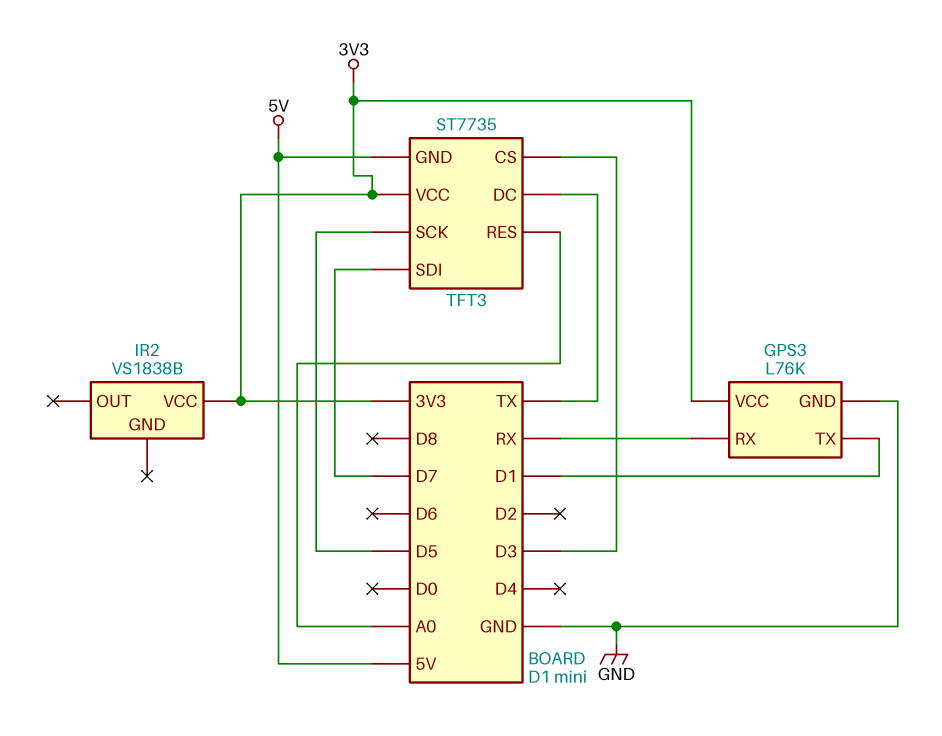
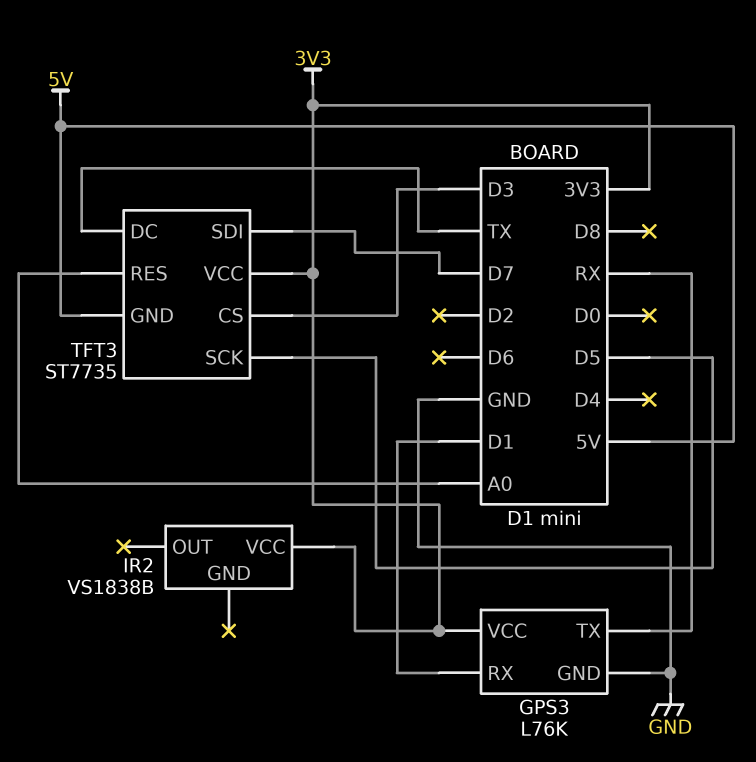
GPS3 pin RX: RX -> D1
GPS3 pin TX: D1 -> RX

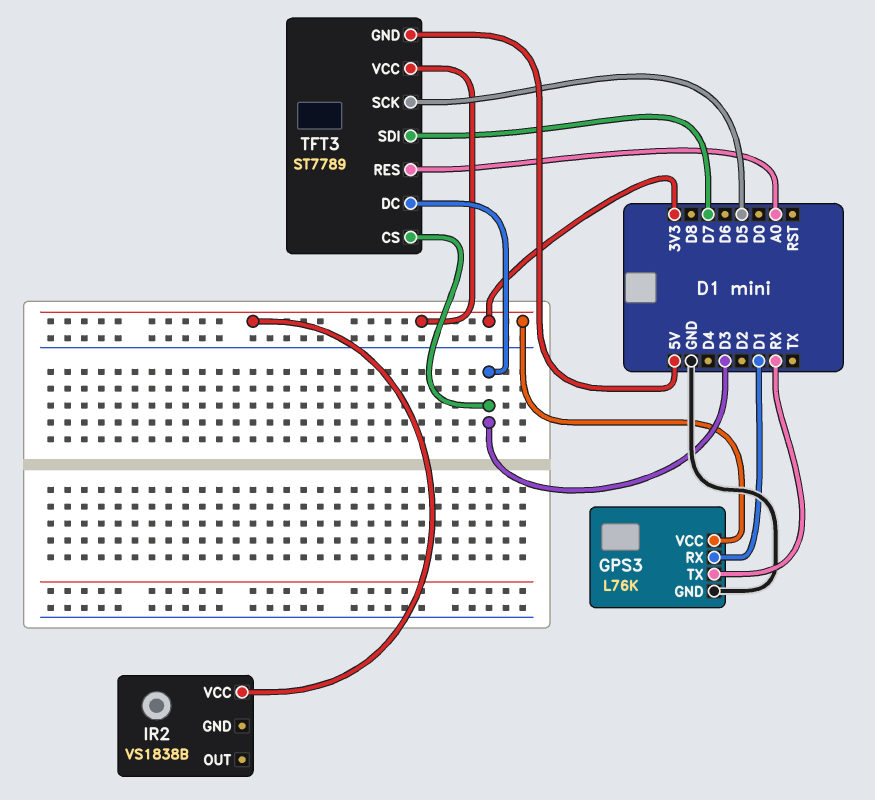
TFT3: ST7735 -> ST7789
TFT3 pin DC: TX -> D3

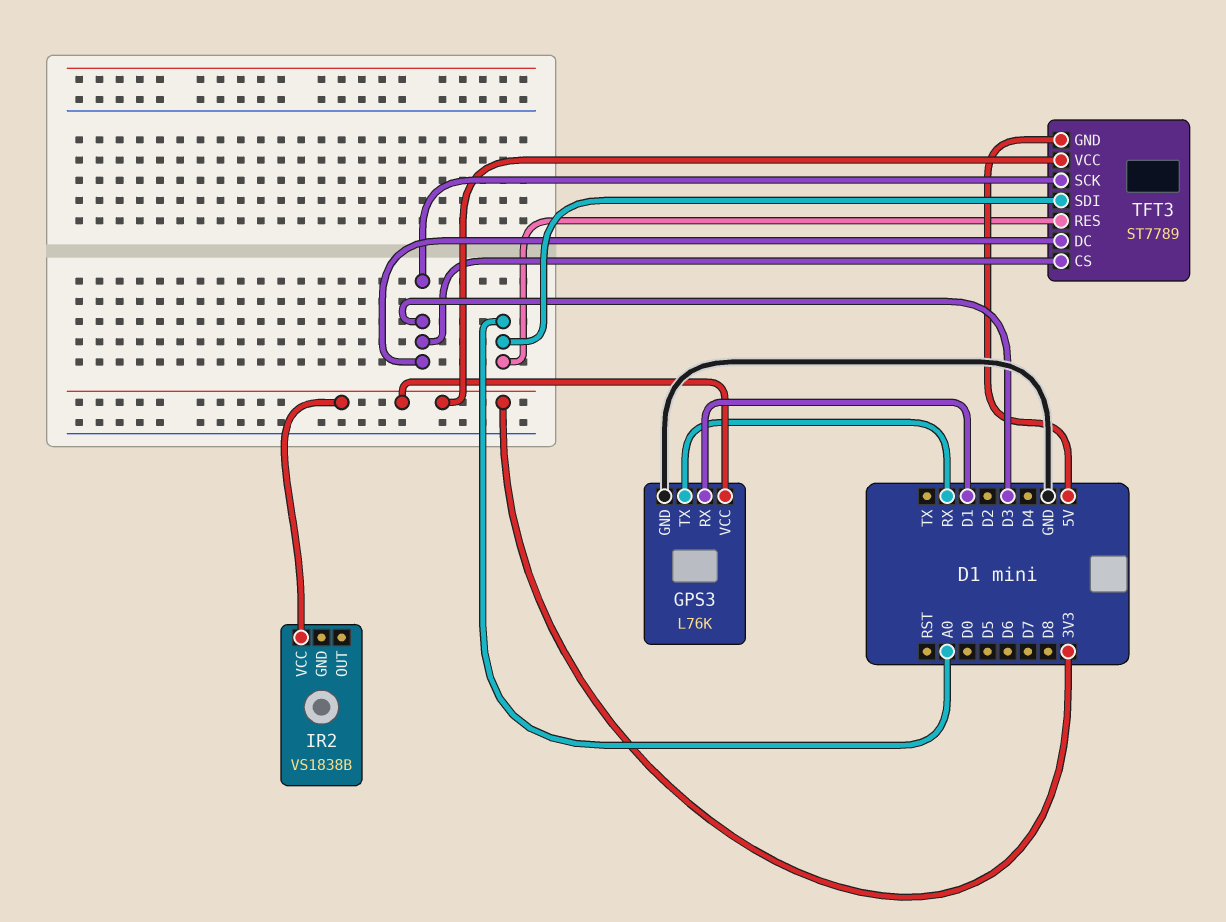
TFT3 pin SCK: D5 -> D3
TFT3 pin SDI: D7 -> A0

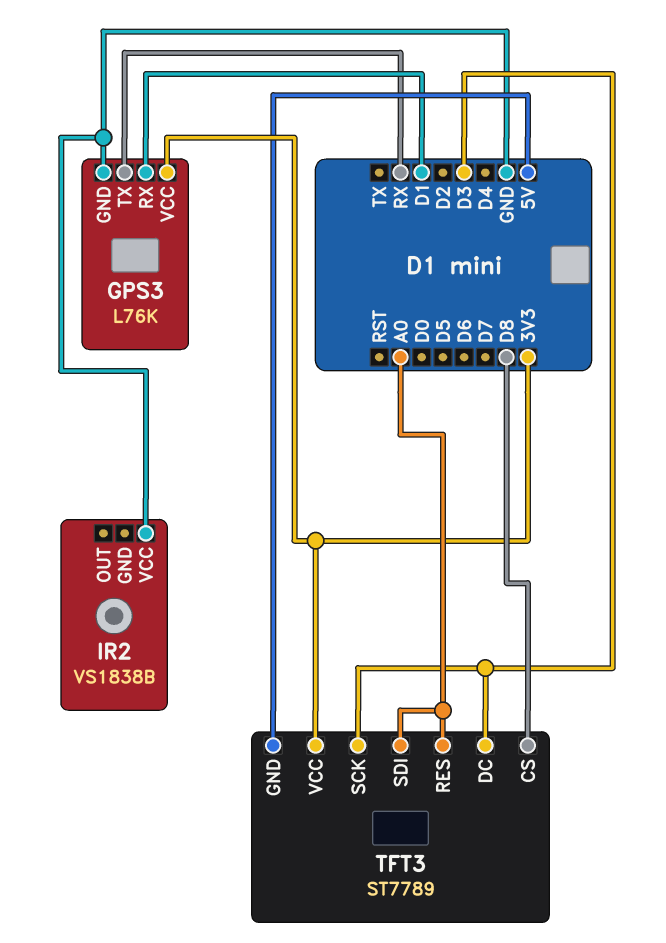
IR2 pin VCC: 3V3 -> GND
TFT3 pin CS: D3 -> D8

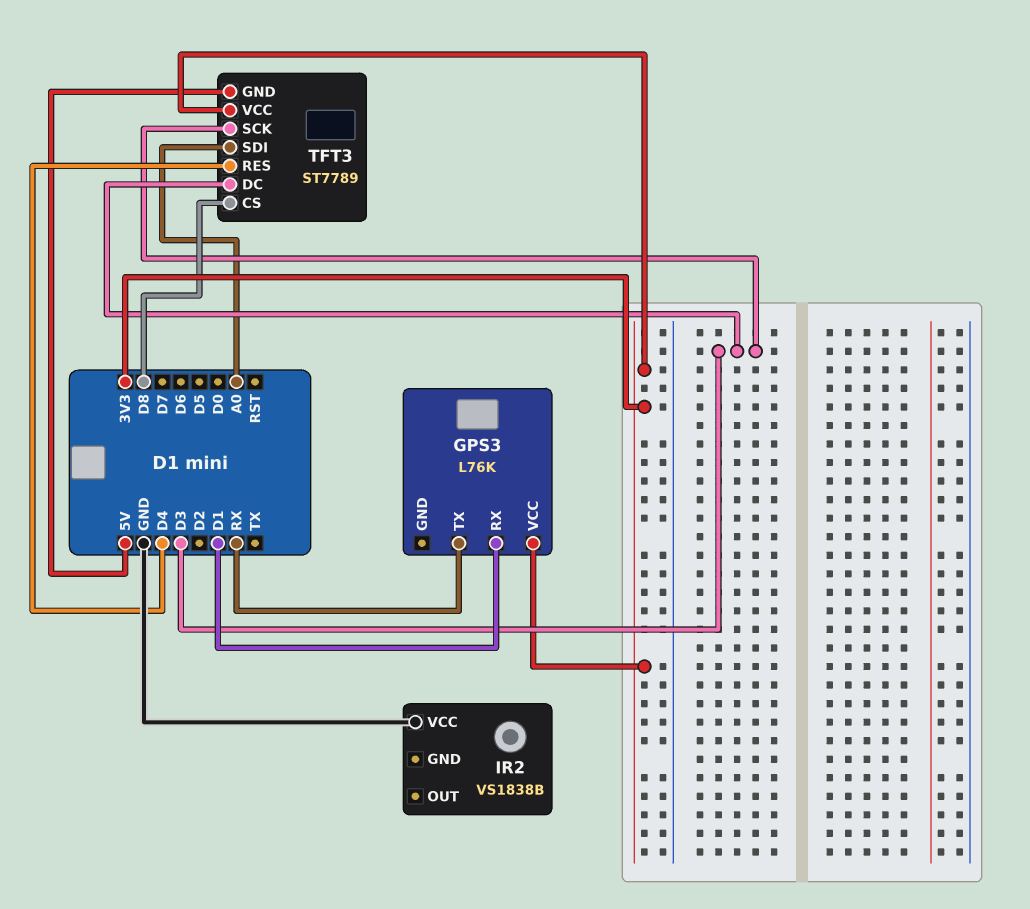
GPS3 pin GND: GND -> none
TFT3 pin RES: A0 -> D4

